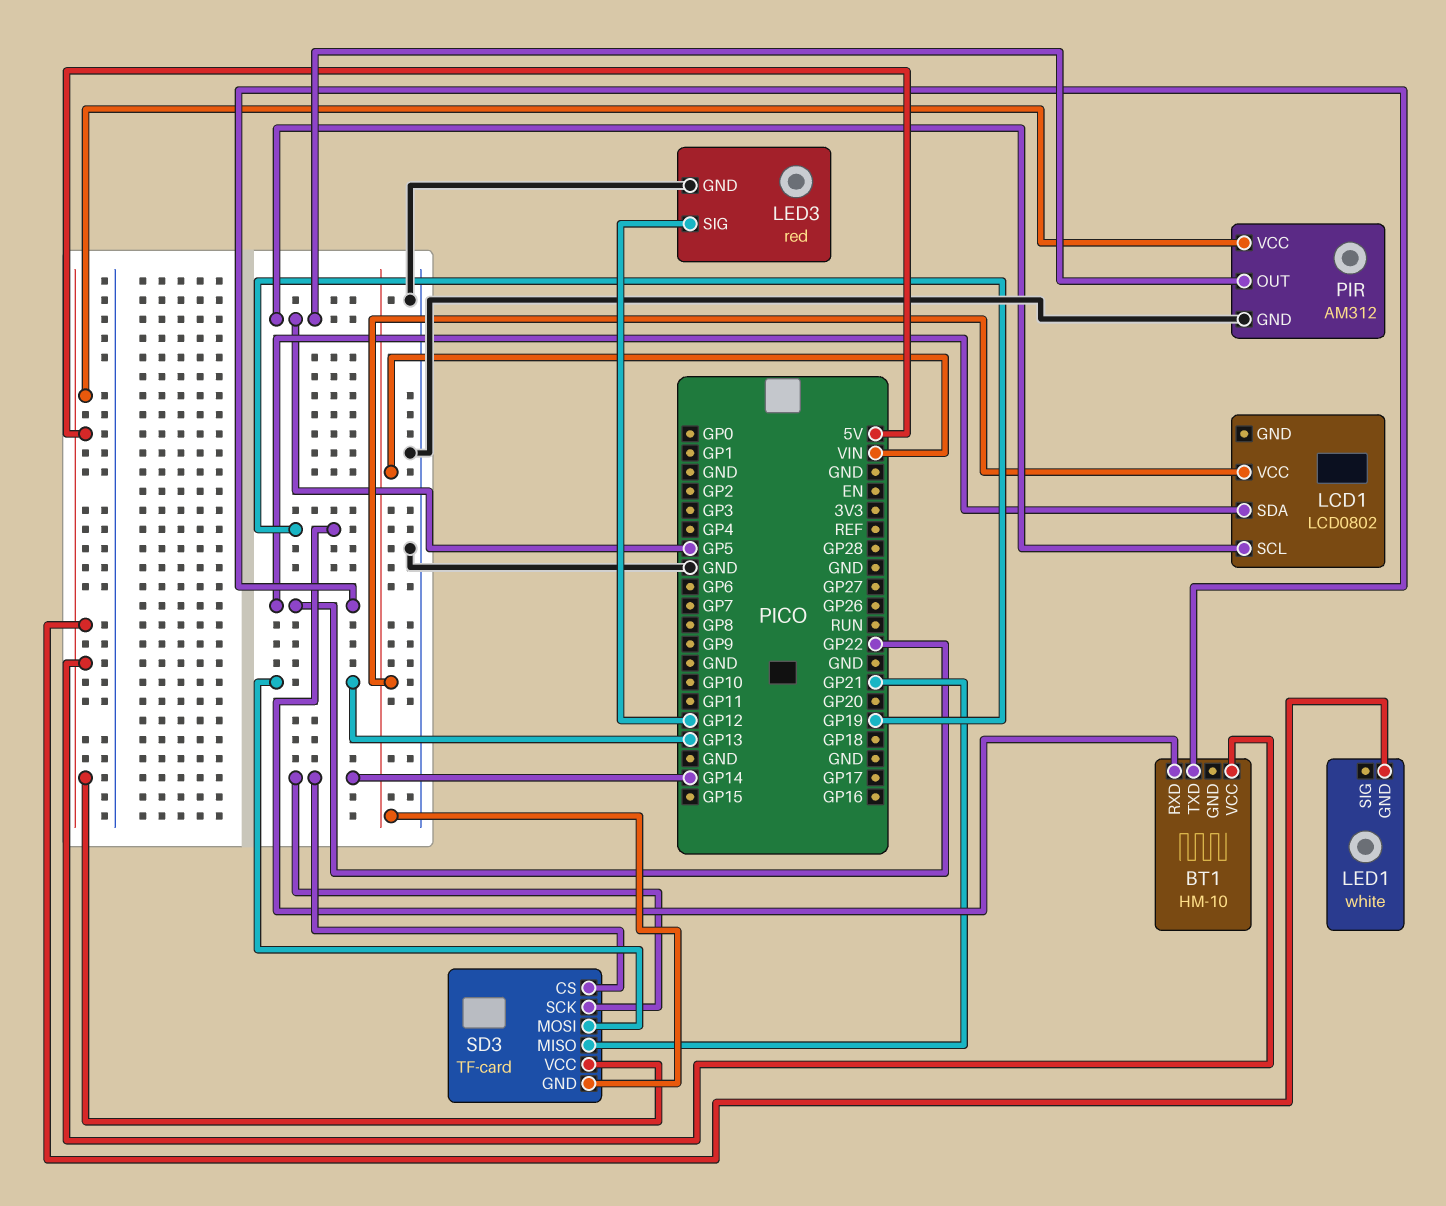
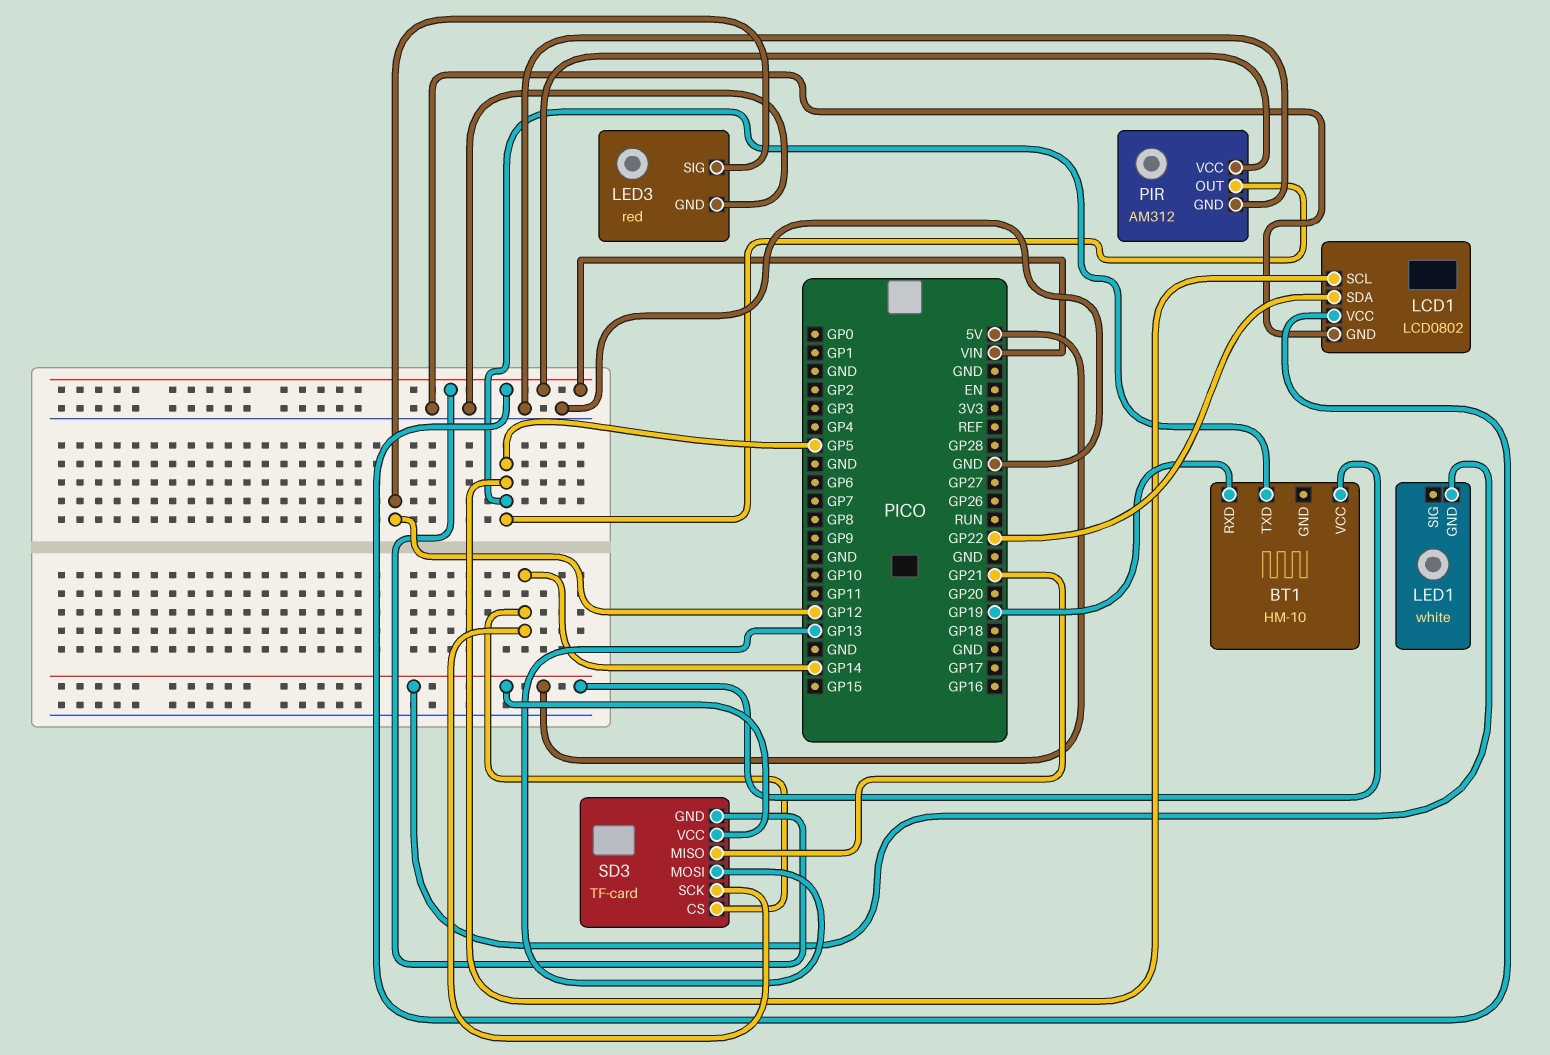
BT1 pin TXD: GP22 -> GP5
LCD1 pin GND: none -> GND
PIR pin VCC: 5V -> VIN

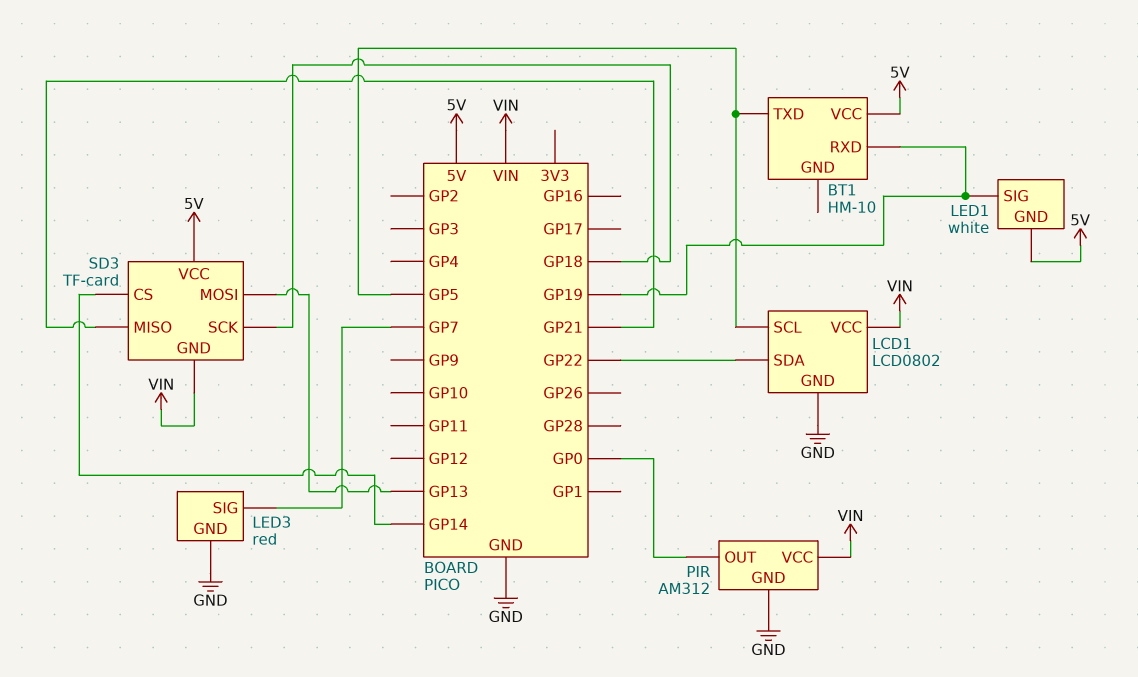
LED1 pin SIG: none -> GP19
LED3 pin SIG: GP12 -> GP7
PIR pin OUT: GP5 -> GP0
SD3 pin SCK: GP14 -> GP18

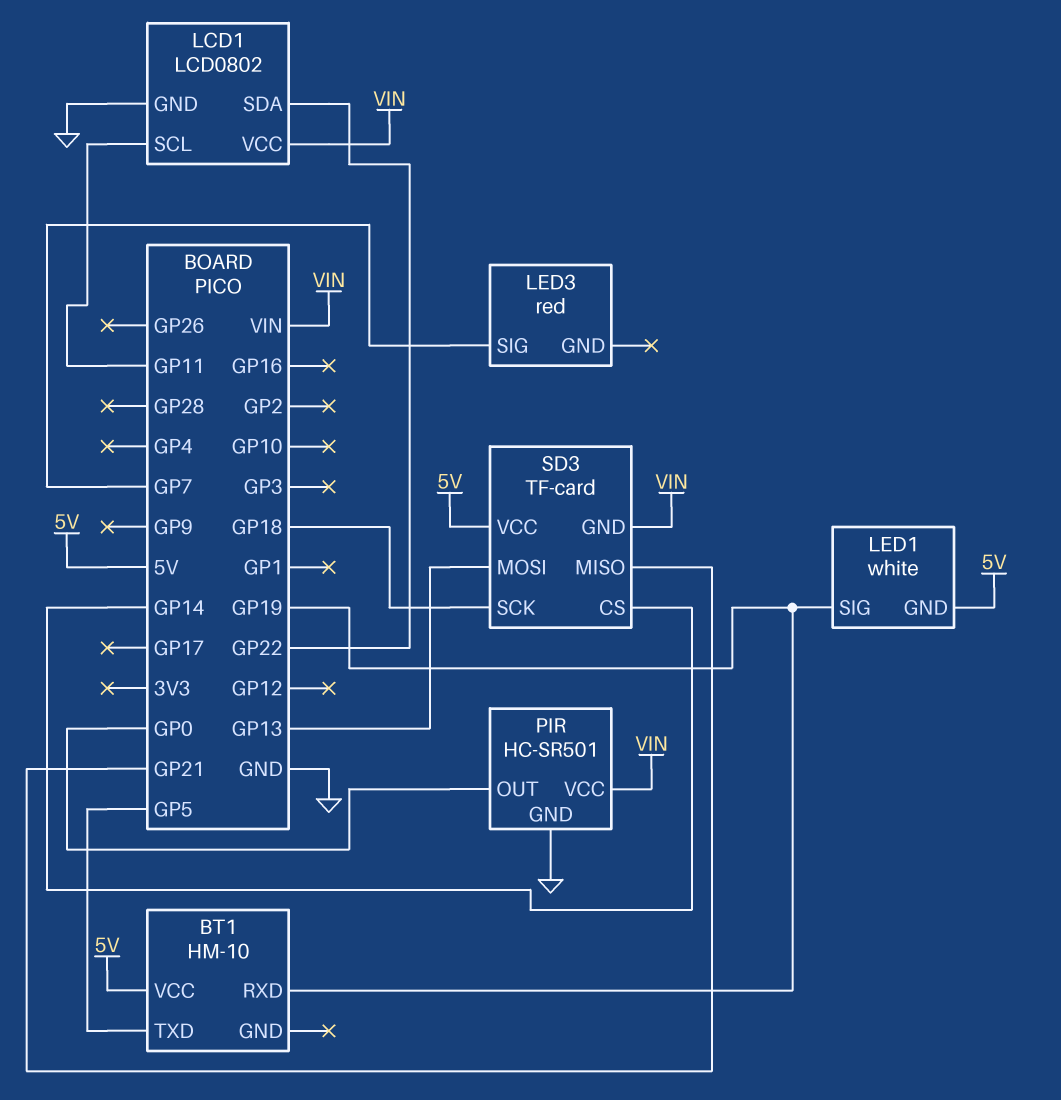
LCD1 pin SCL: GP5 -> GP11
LED3 pin GND: GND -> none
PIR: AM312 -> HC-SR501

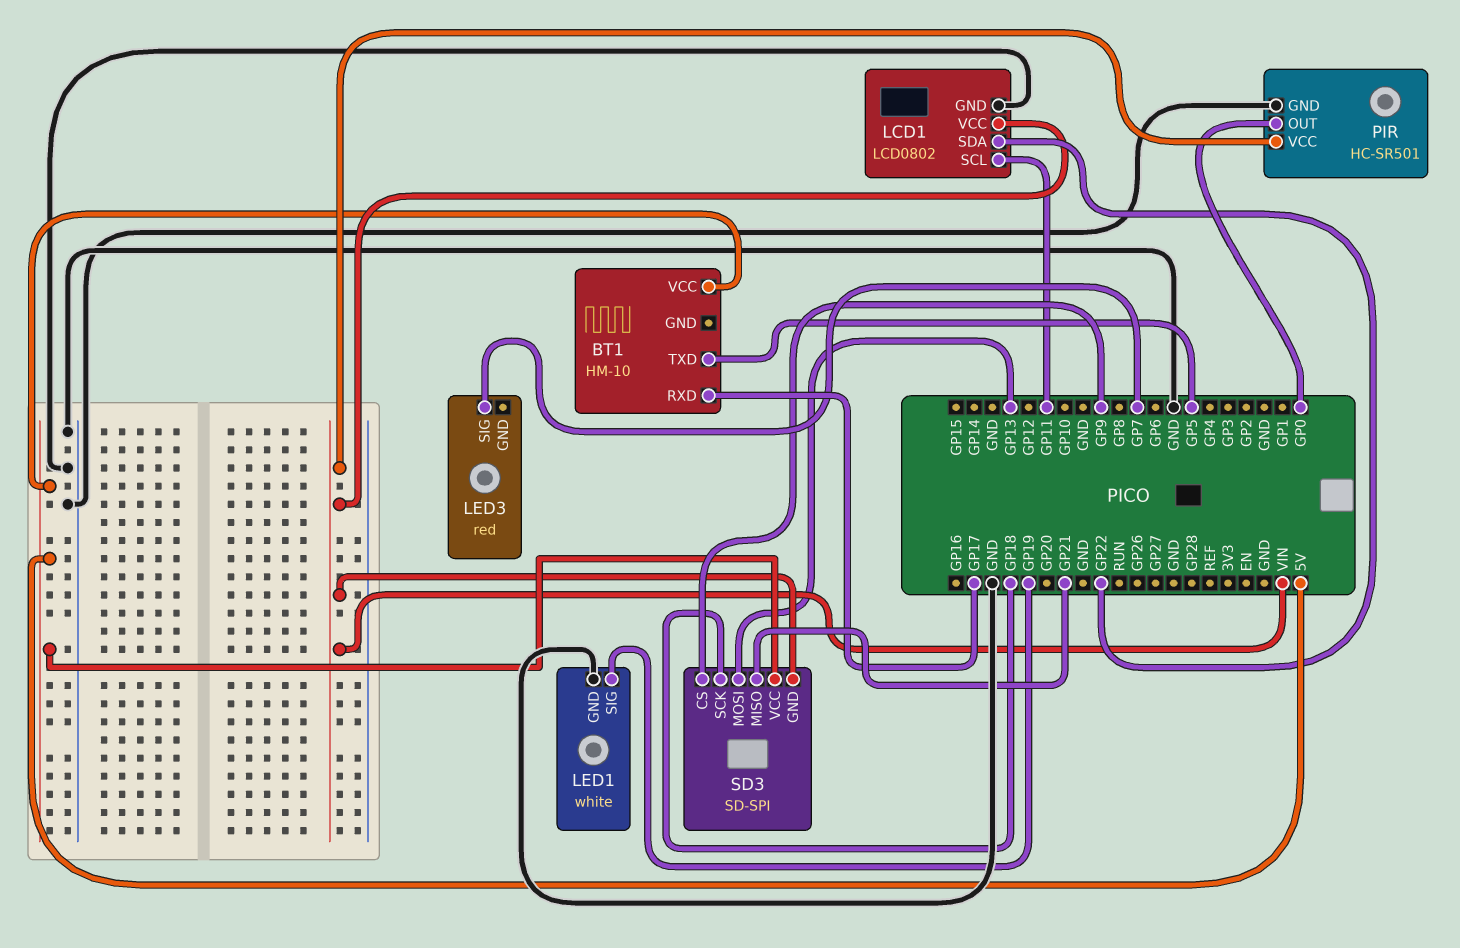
BT1 pin RXD: GP19 -> GP17
LED1 pin GND: 5V -> GND
SD3: TF-card -> SD-SPI
SD3 pin CS: GP14 -> GP9

